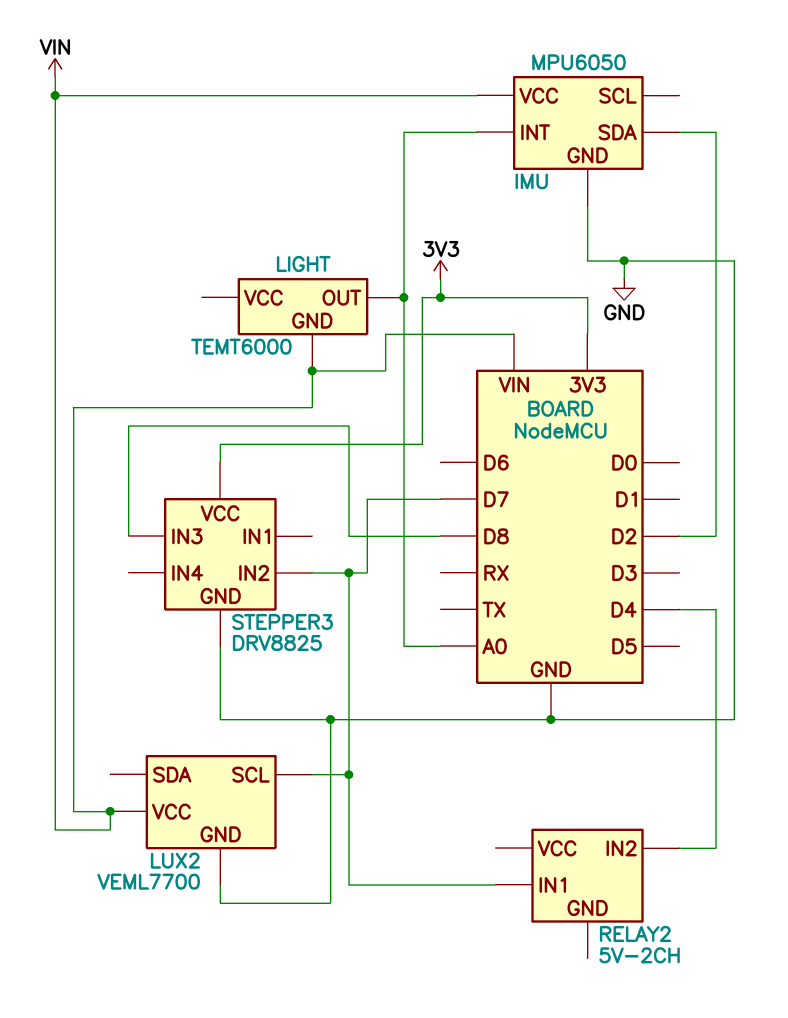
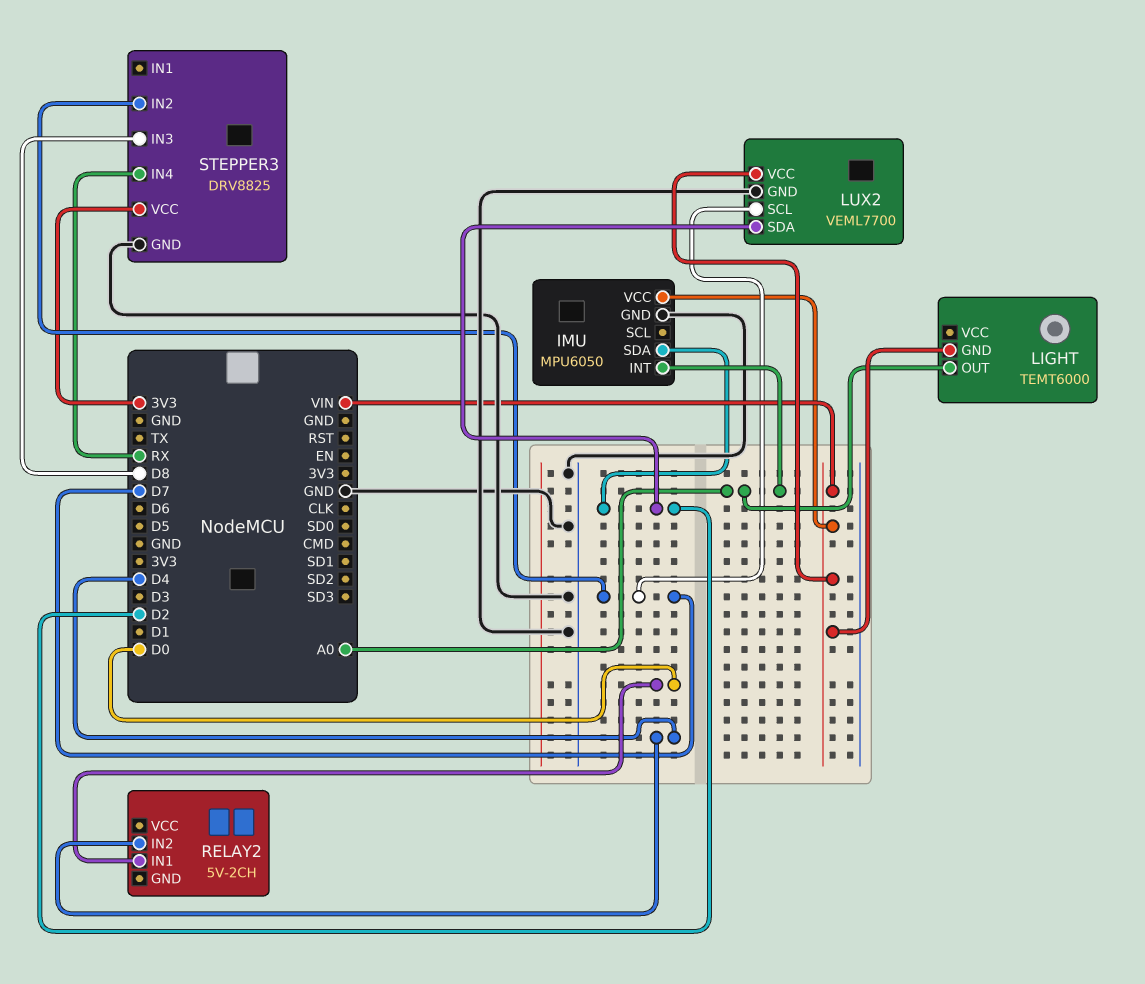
LUX2 pin SDA: none -> D2
RELAY2 pin IN1: D7 -> D0
STEPPER3 pin IN4: none -> RX

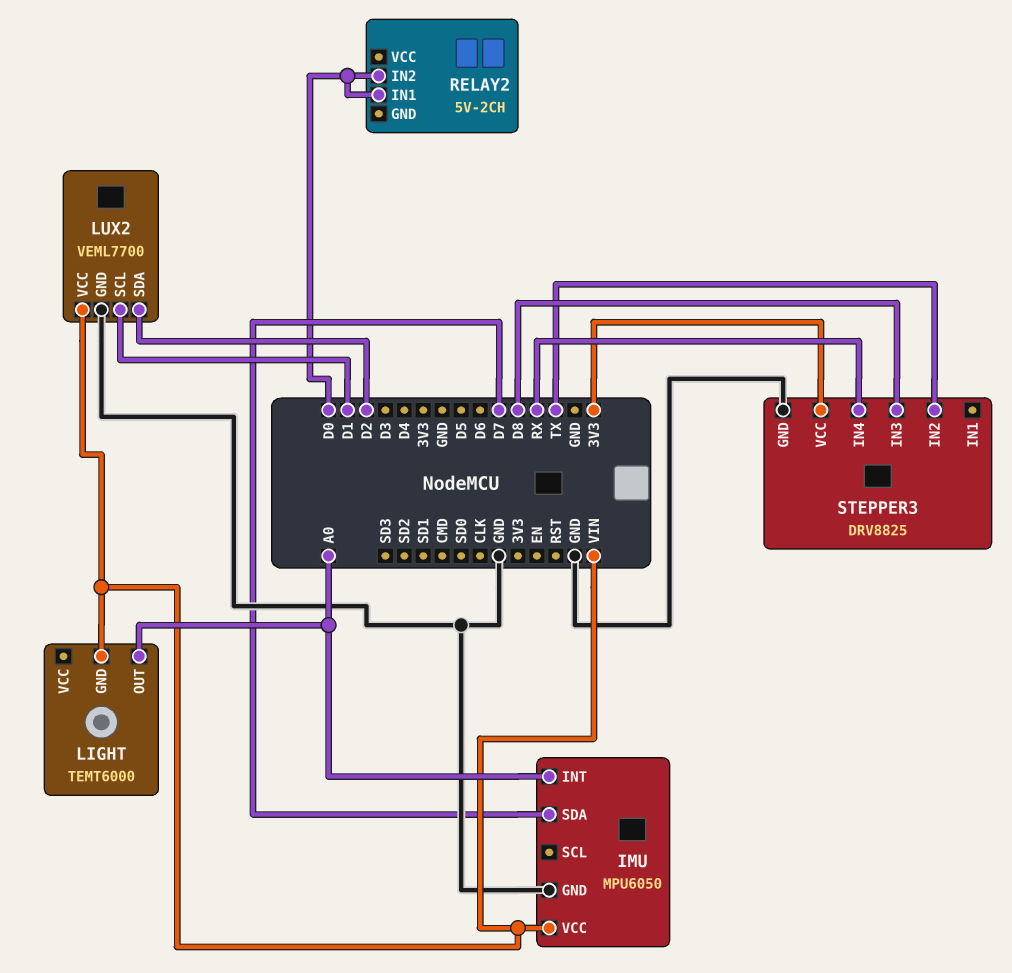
IMU pin SDA: D2 -> D7
LUX2 pin SCL: D7 -> D1
RELAY2 pin IN2: D4 -> D0
STEPPER3 pin IN2: D7 -> TX

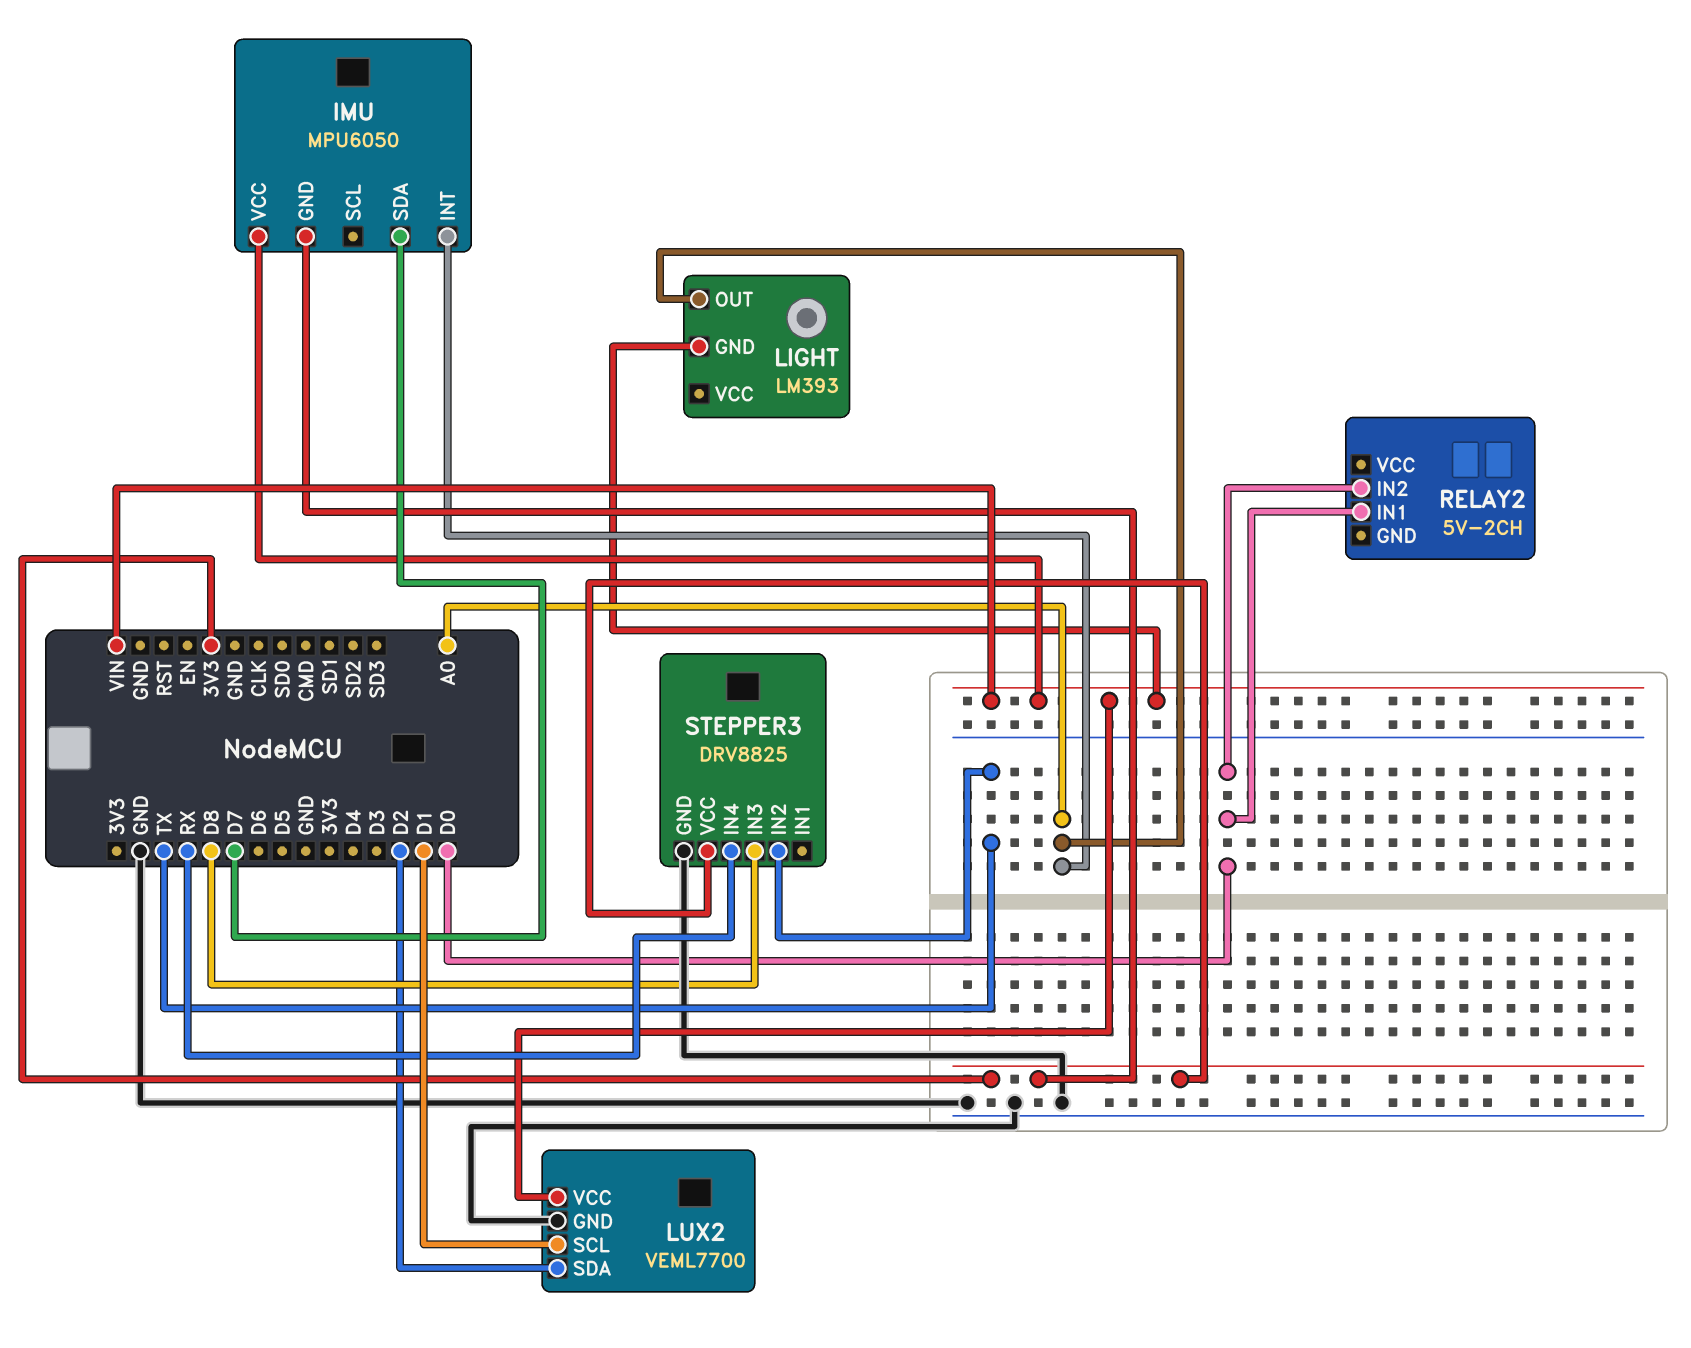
IMU pin GND: GND -> 3V3
LIGHT: TEMT6000 -> LM393

